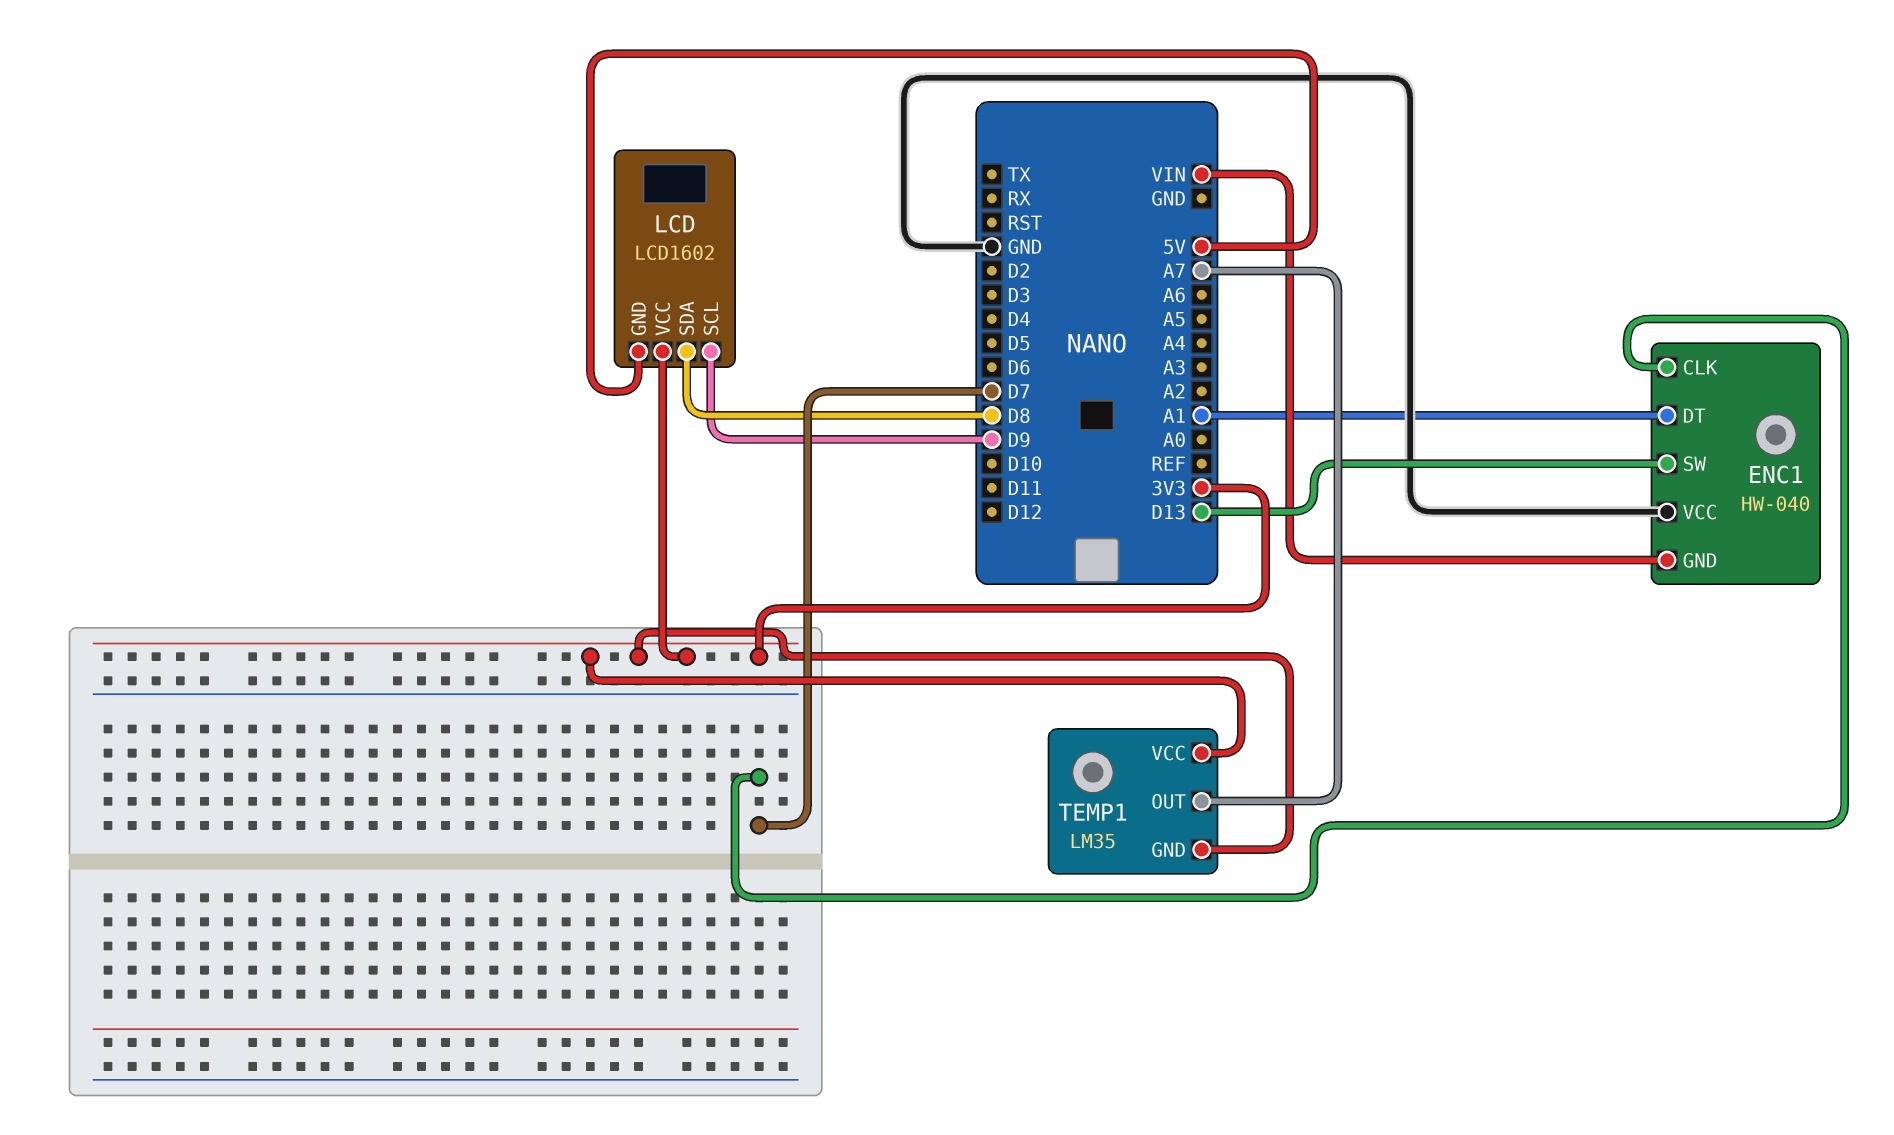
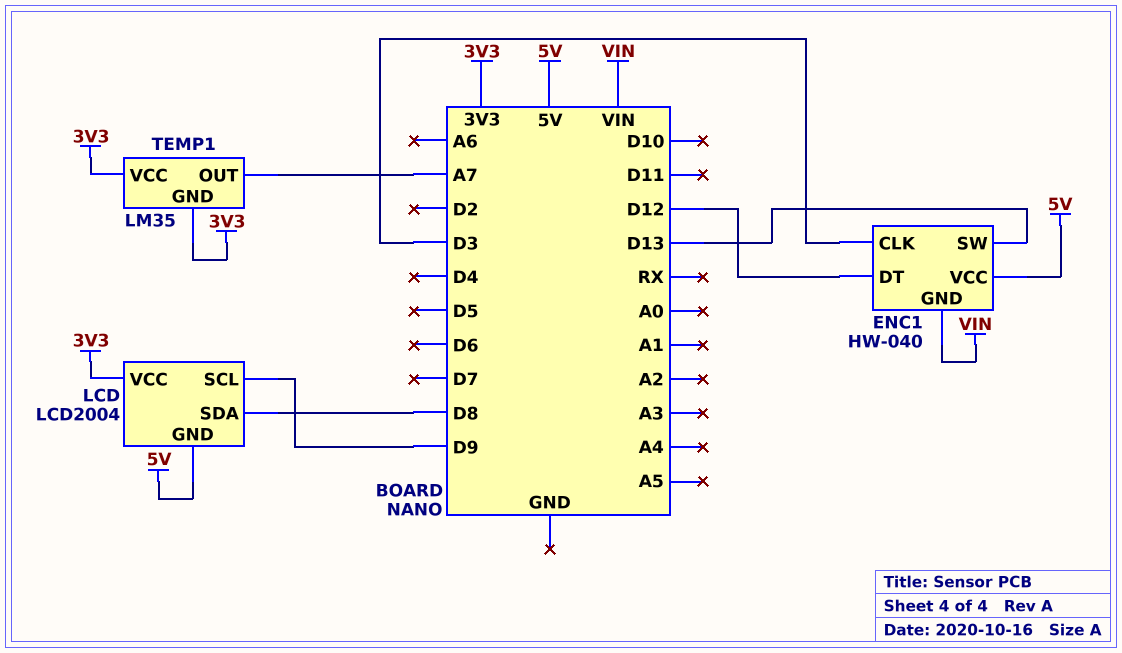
ENC1 pin CLK: D7 -> D3
ENC1 pin DT: A1 -> D12
ENC1 pin VCC: GND -> 5V
LCD: LCD1602 -> LCD2004

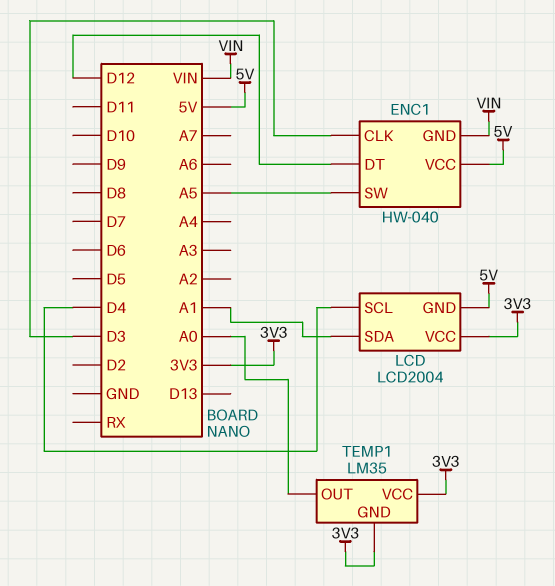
ENC1 pin SW: D13 -> A5
LCD pin SCL: D9 -> D4
LCD pin SDA: D8 -> A1
TEMP1 pin OUT: A7 -> A0

